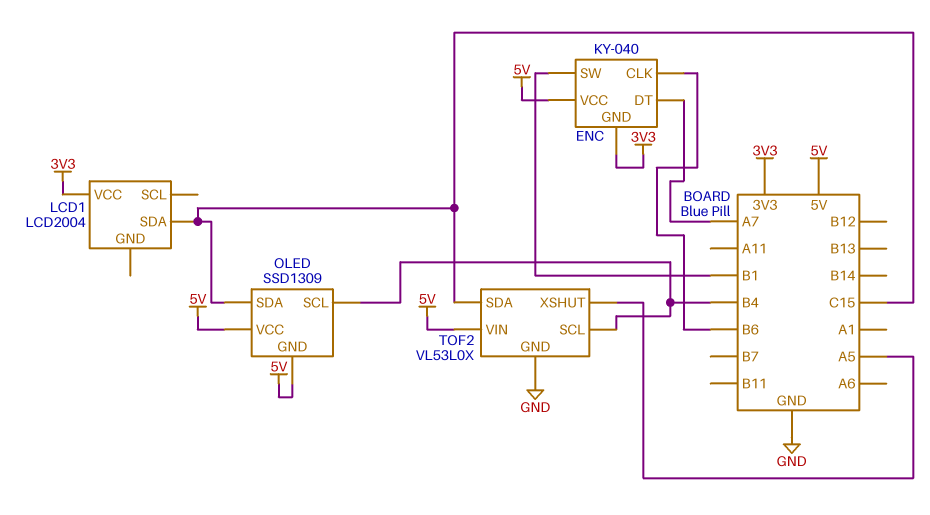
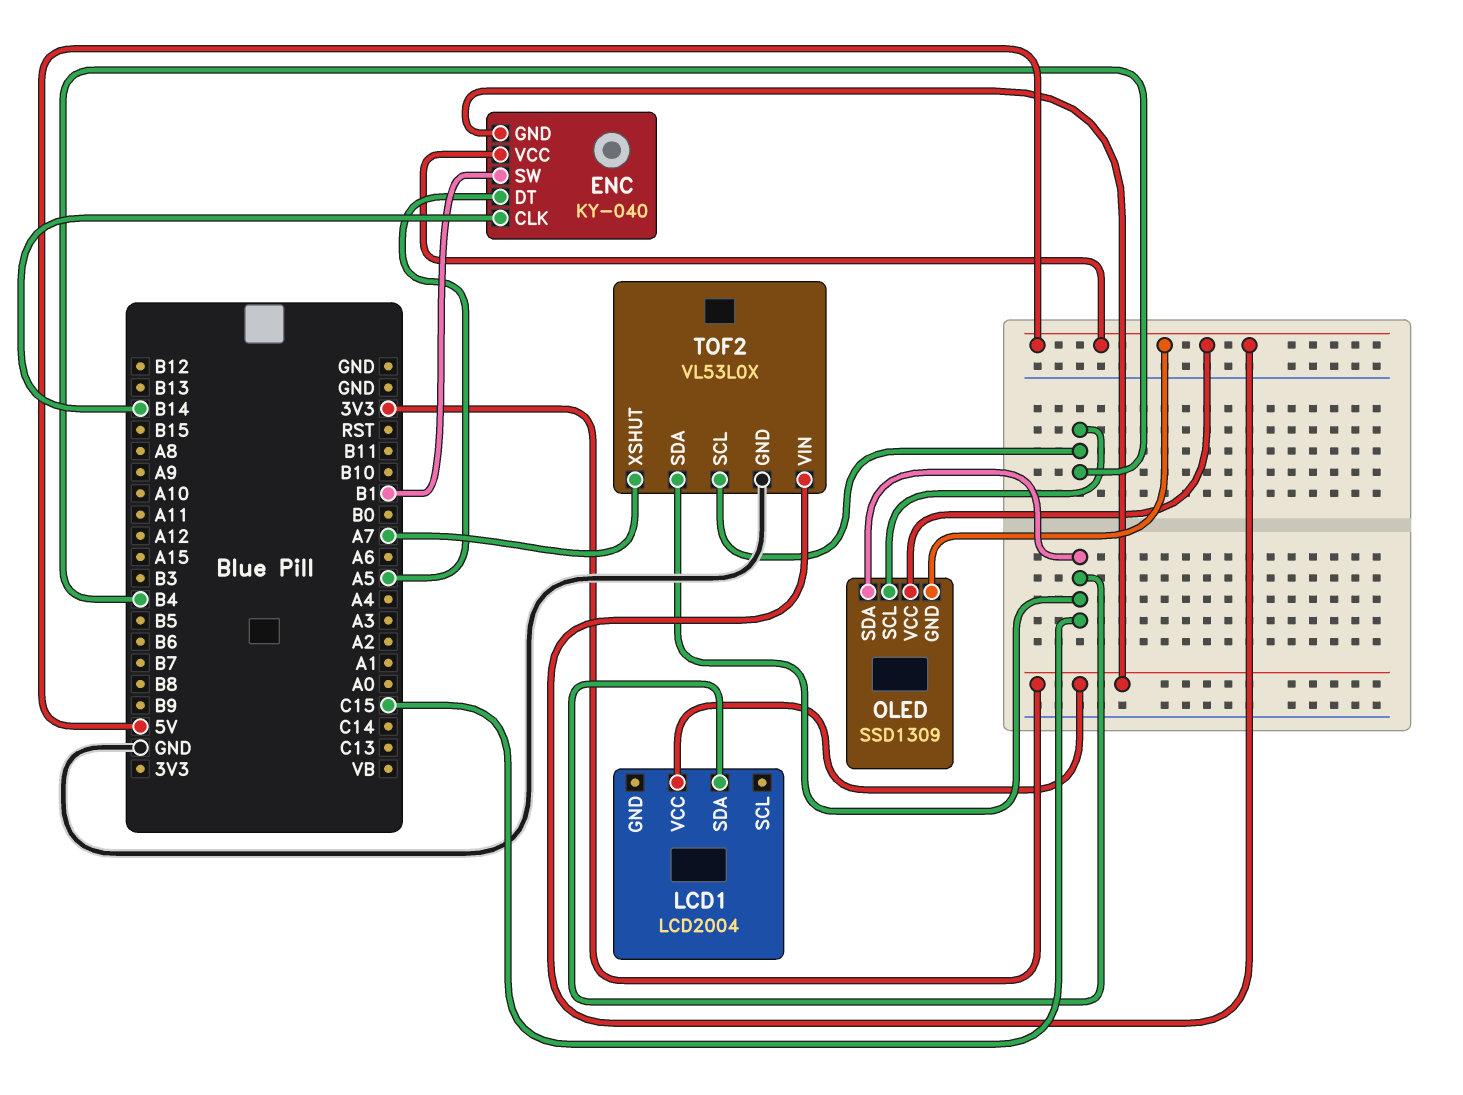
ENC pin CLK: B6 -> B14
ENC pin DT: A7 -> A5
TOF2 pin XSHUT: A5 -> A7

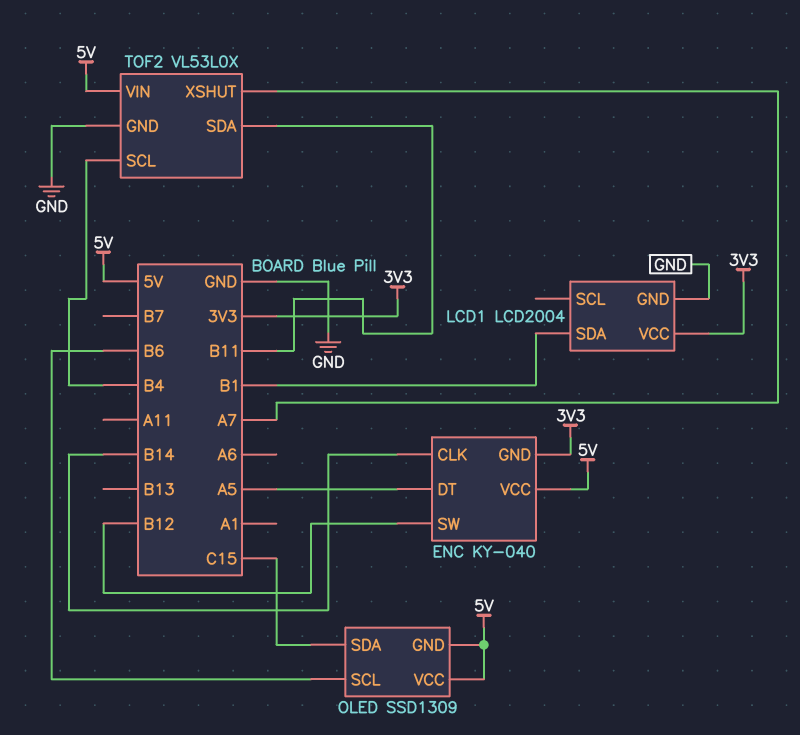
ENC pin SW: B1 -> B12
LCD1 pin GND: none -> GND
LCD1 pin SDA: C15 -> B1
OLED pin SCL: B4 -> B6
TOF2 pin SDA: C15 -> B11

